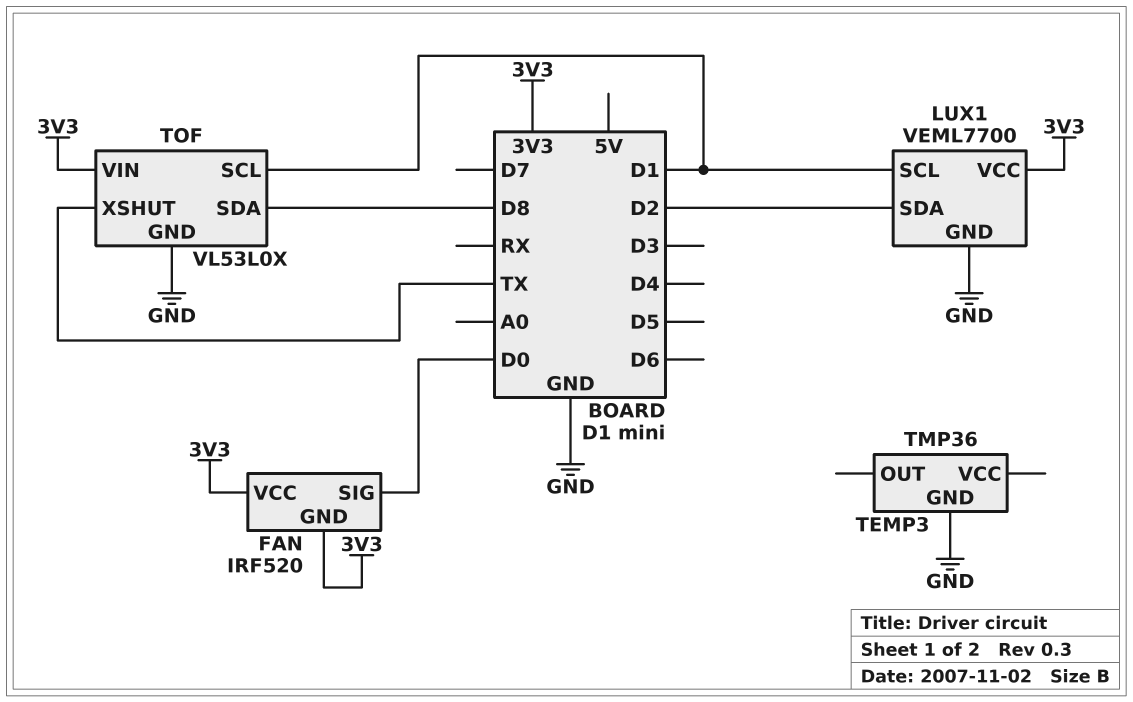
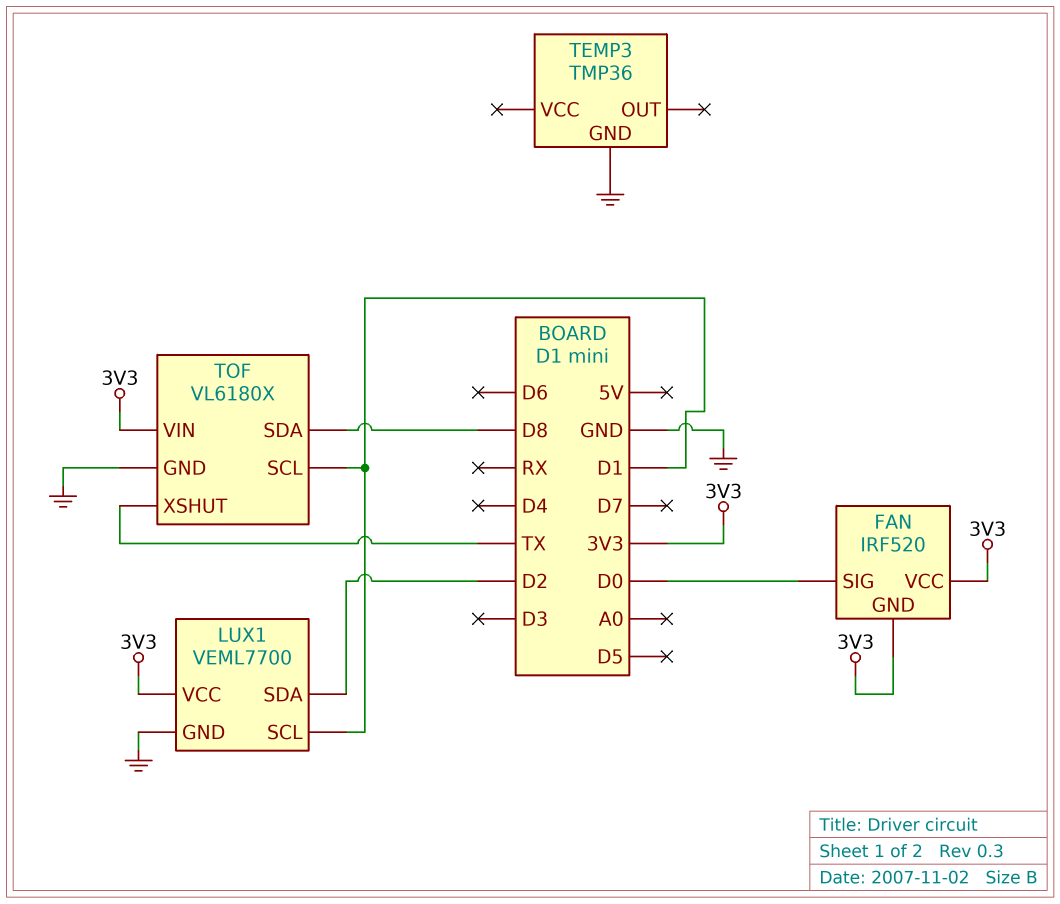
TOF: VL53L0X -> VL6180X

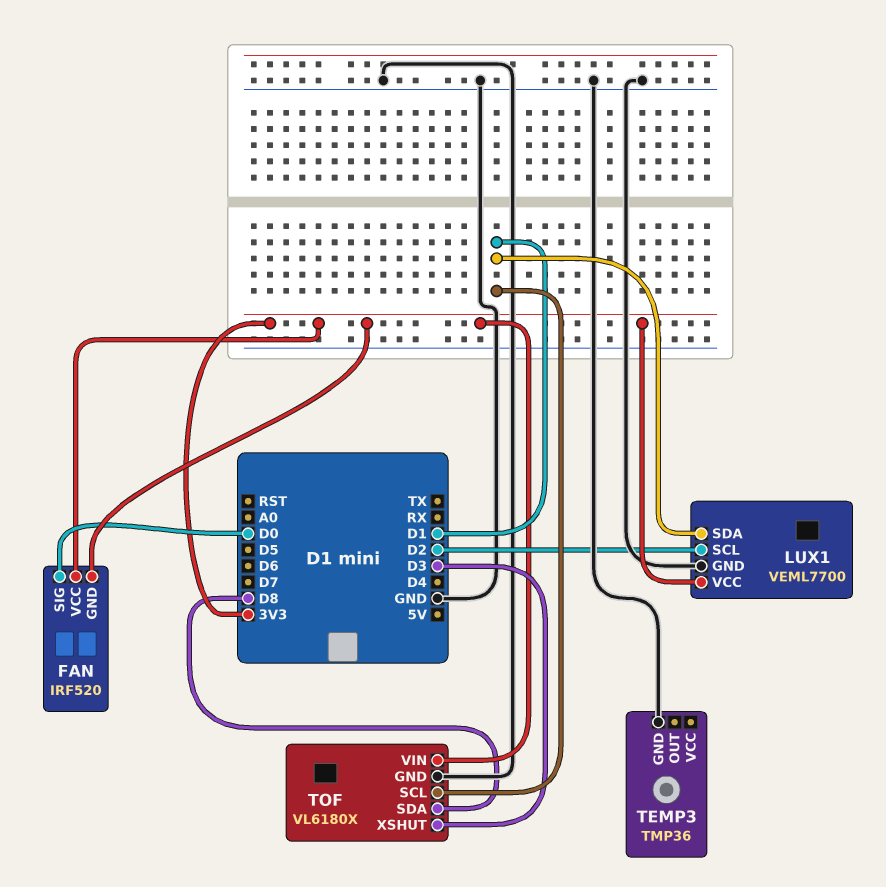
LUX1 pin SCL: D1 -> D2
LUX1 pin SDA: D2 -> D1
TOF pin XSHUT: TX -> D3

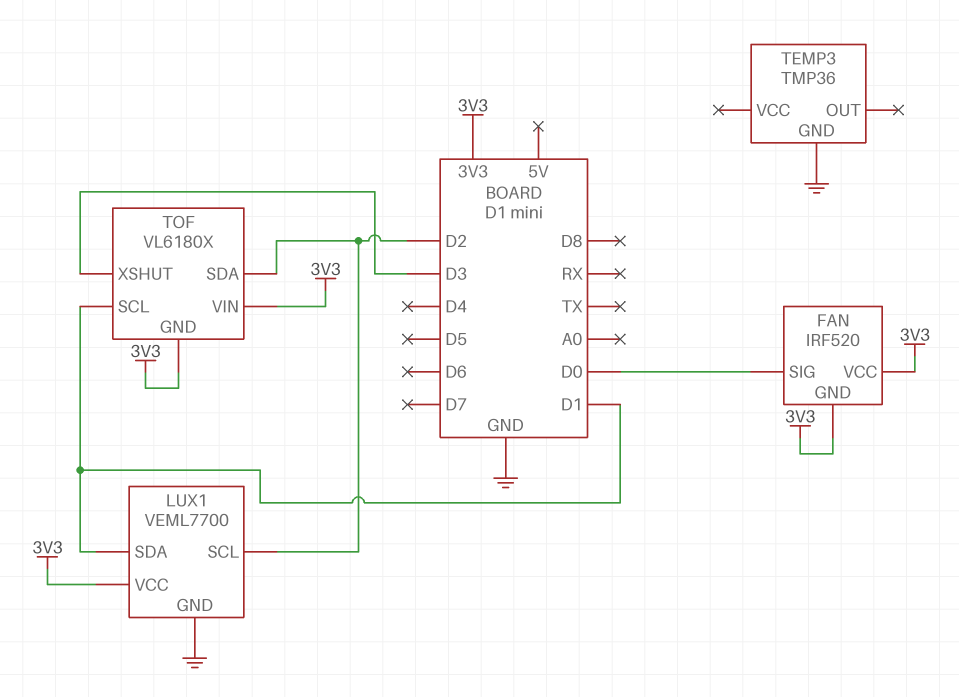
TOF pin GND: GND -> 3V3
TOF pin SDA: D8 -> D2

